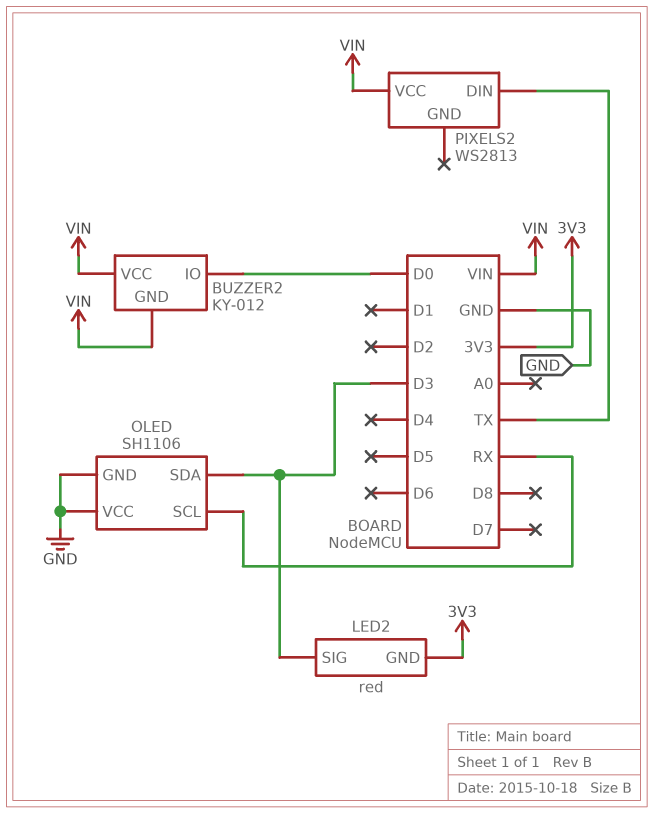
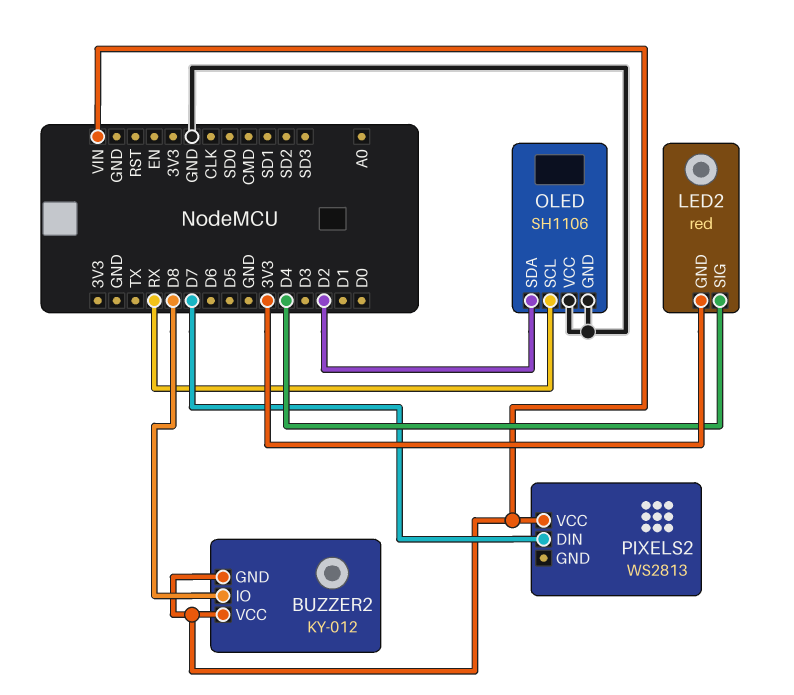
BUZZER2 pin IO: D0 -> D8
LED2 pin SIG: D3 -> D4
OLED pin SDA: D3 -> D2
PIXELS2 pin DIN: TX -> D7

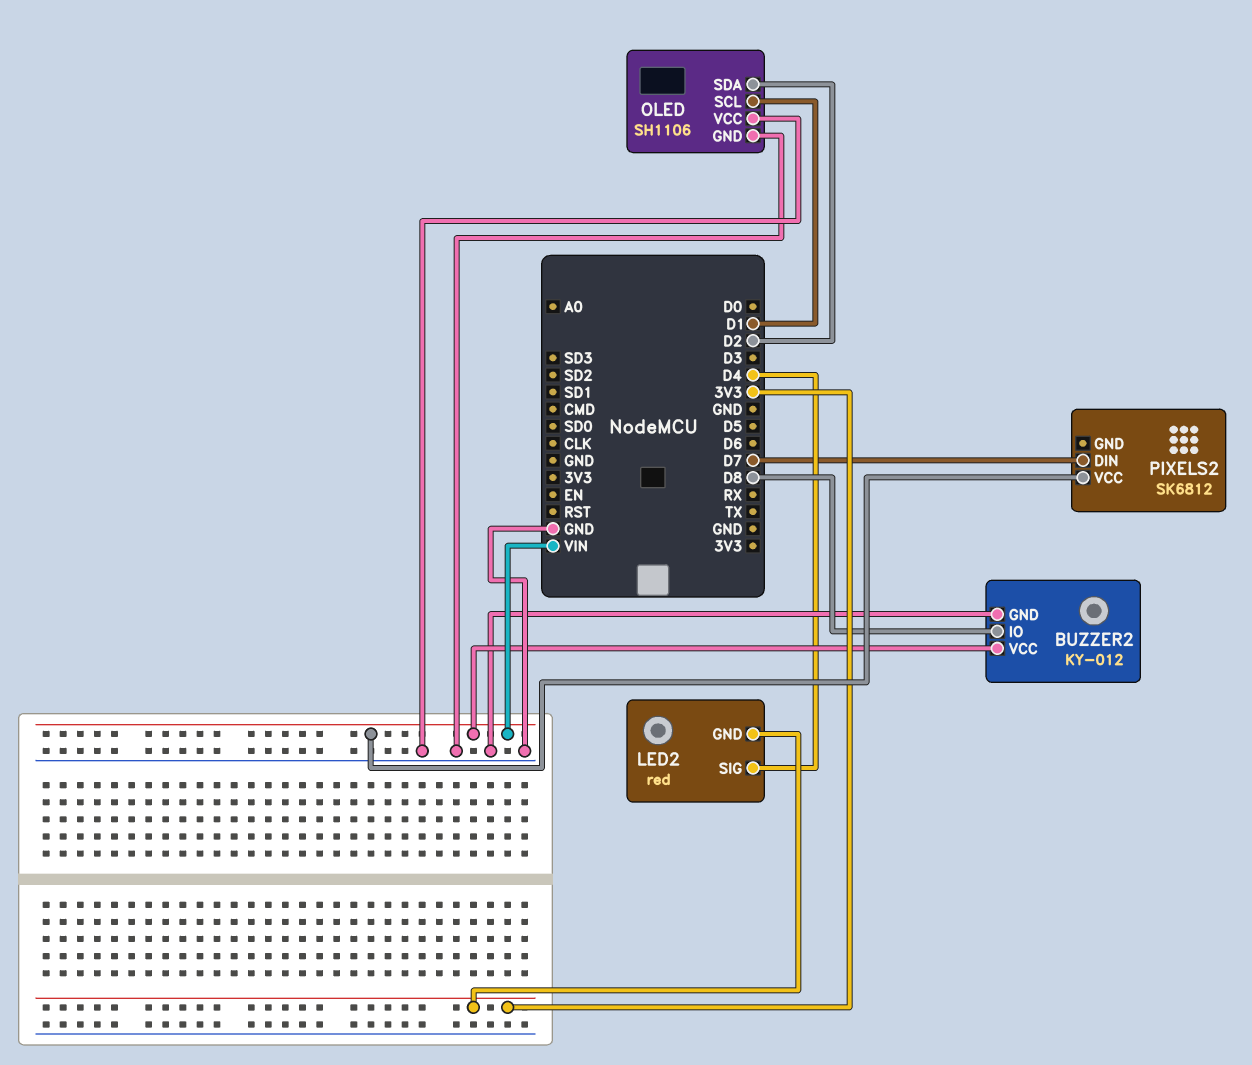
BUZZER2 pin GND: VIN -> GND
OLED pin SCL: RX -> D1
PIXELS2: WS2813 -> SK6812

